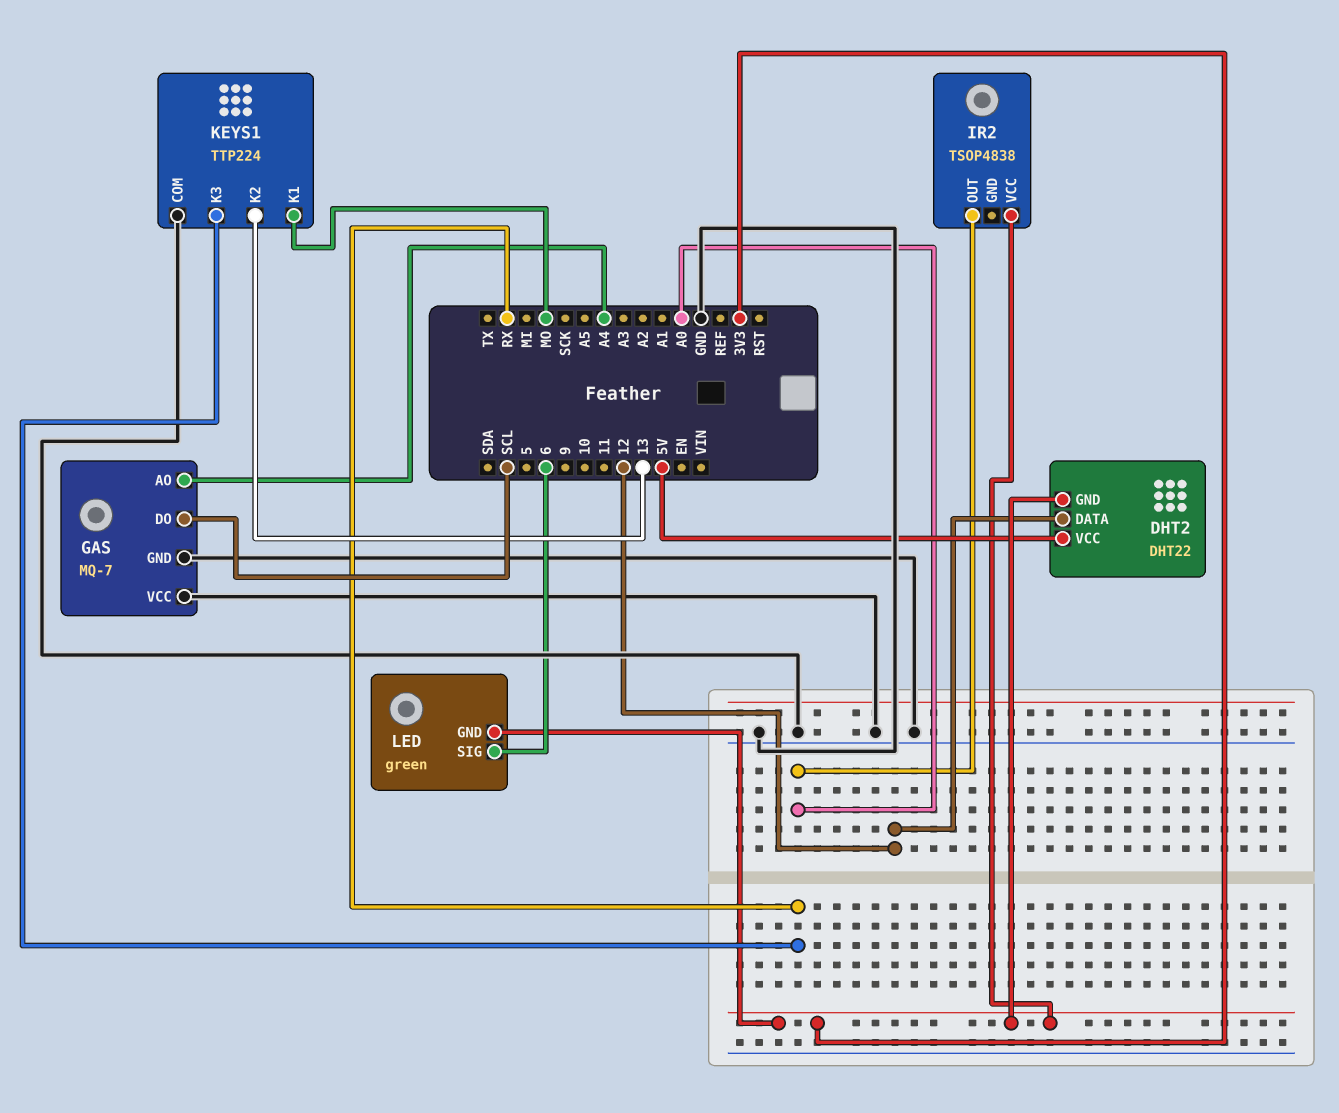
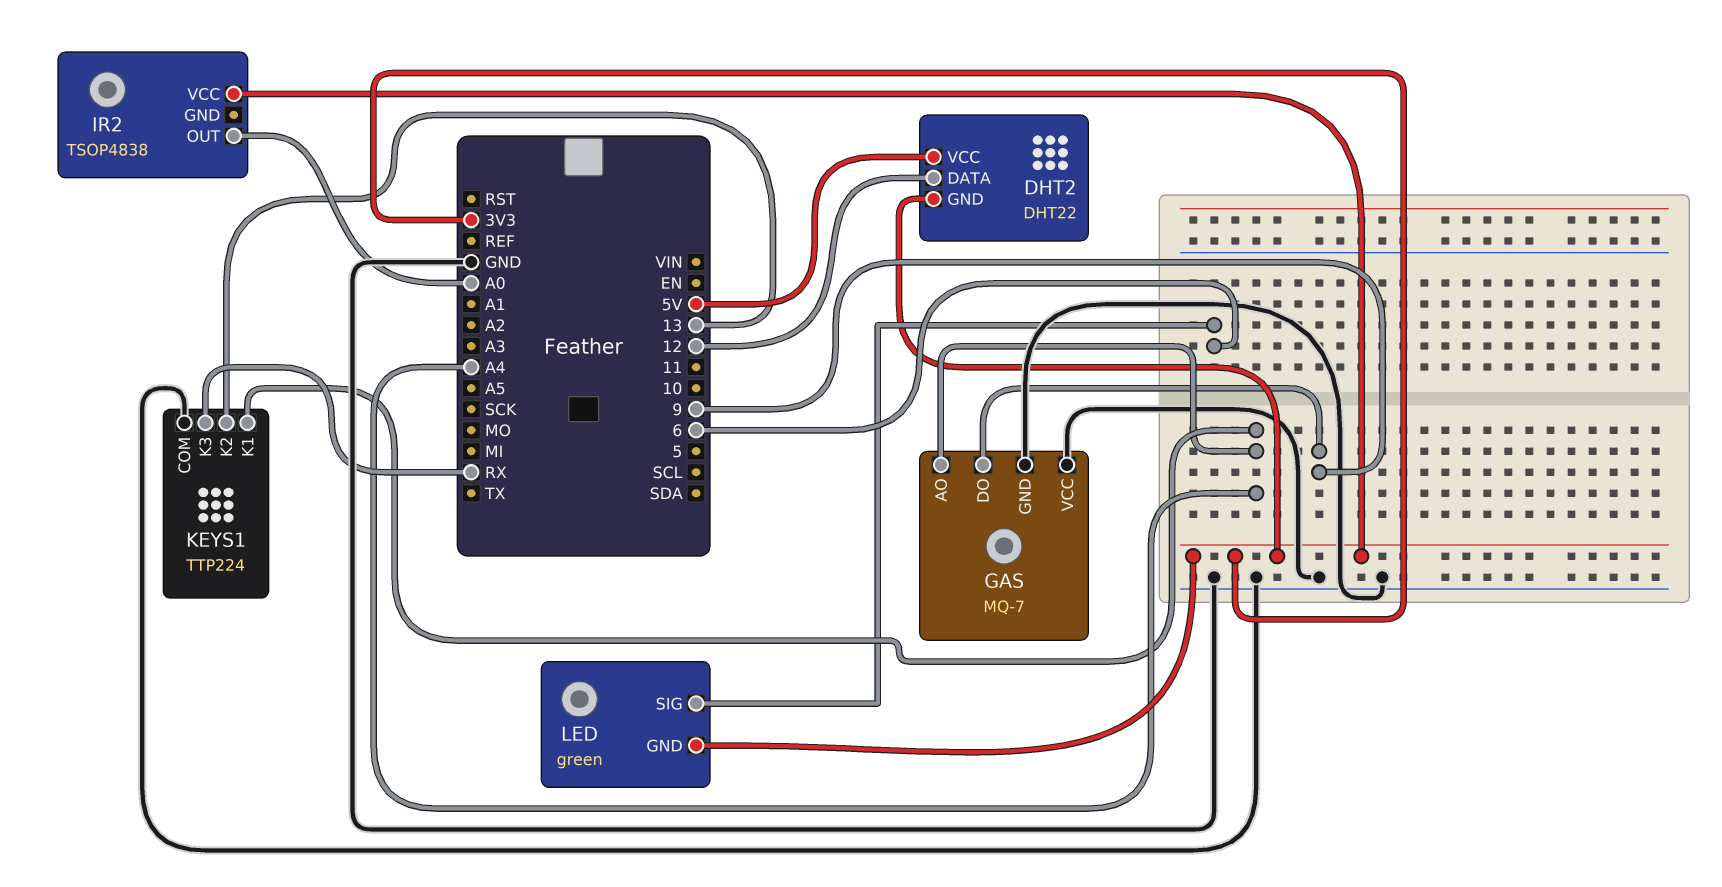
GAS pin DO: SCL -> 9
KEYS1 pin K1: MO -> A4

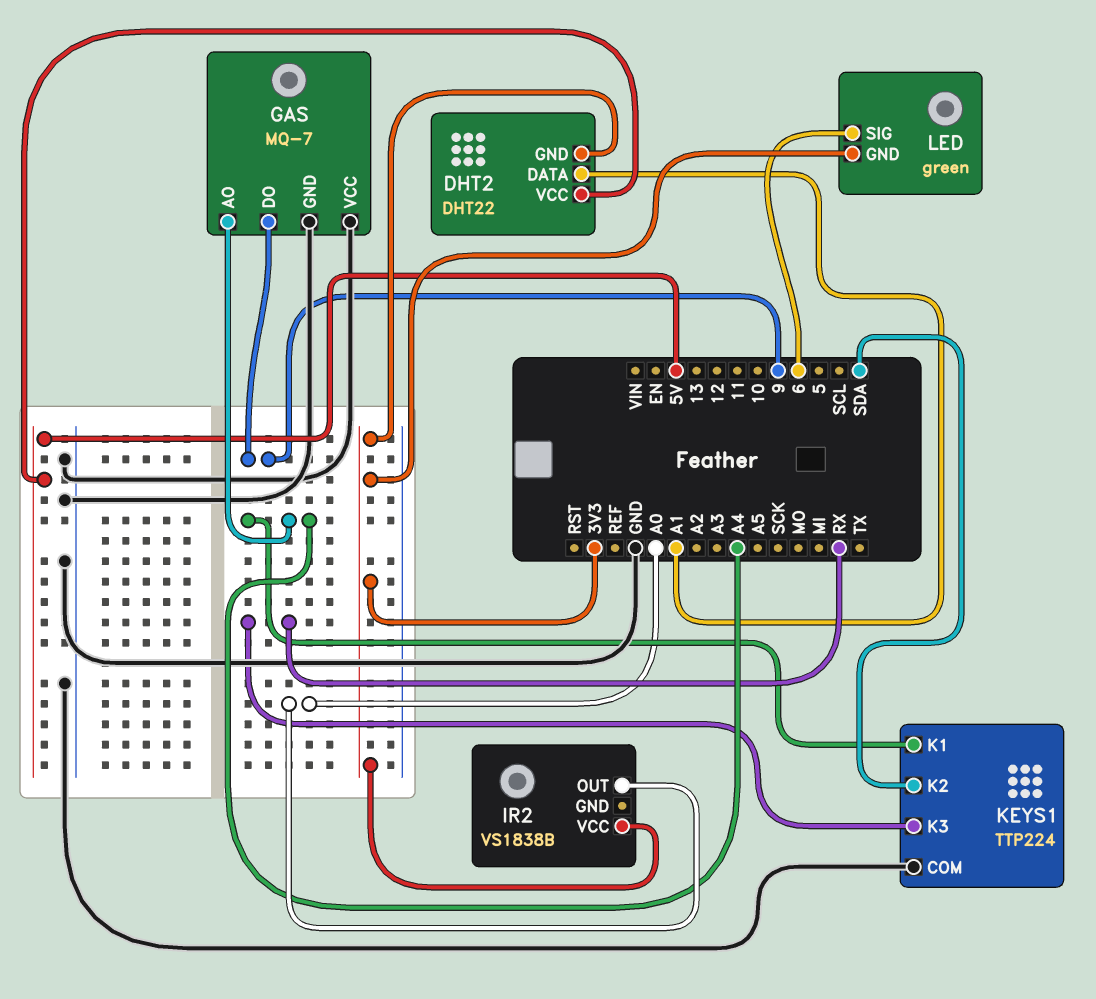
DHT2 pin DATA: 12 -> A1
IR2: TSOP4838 -> VS1838B
KEYS1 pin K2: 13 -> SDA

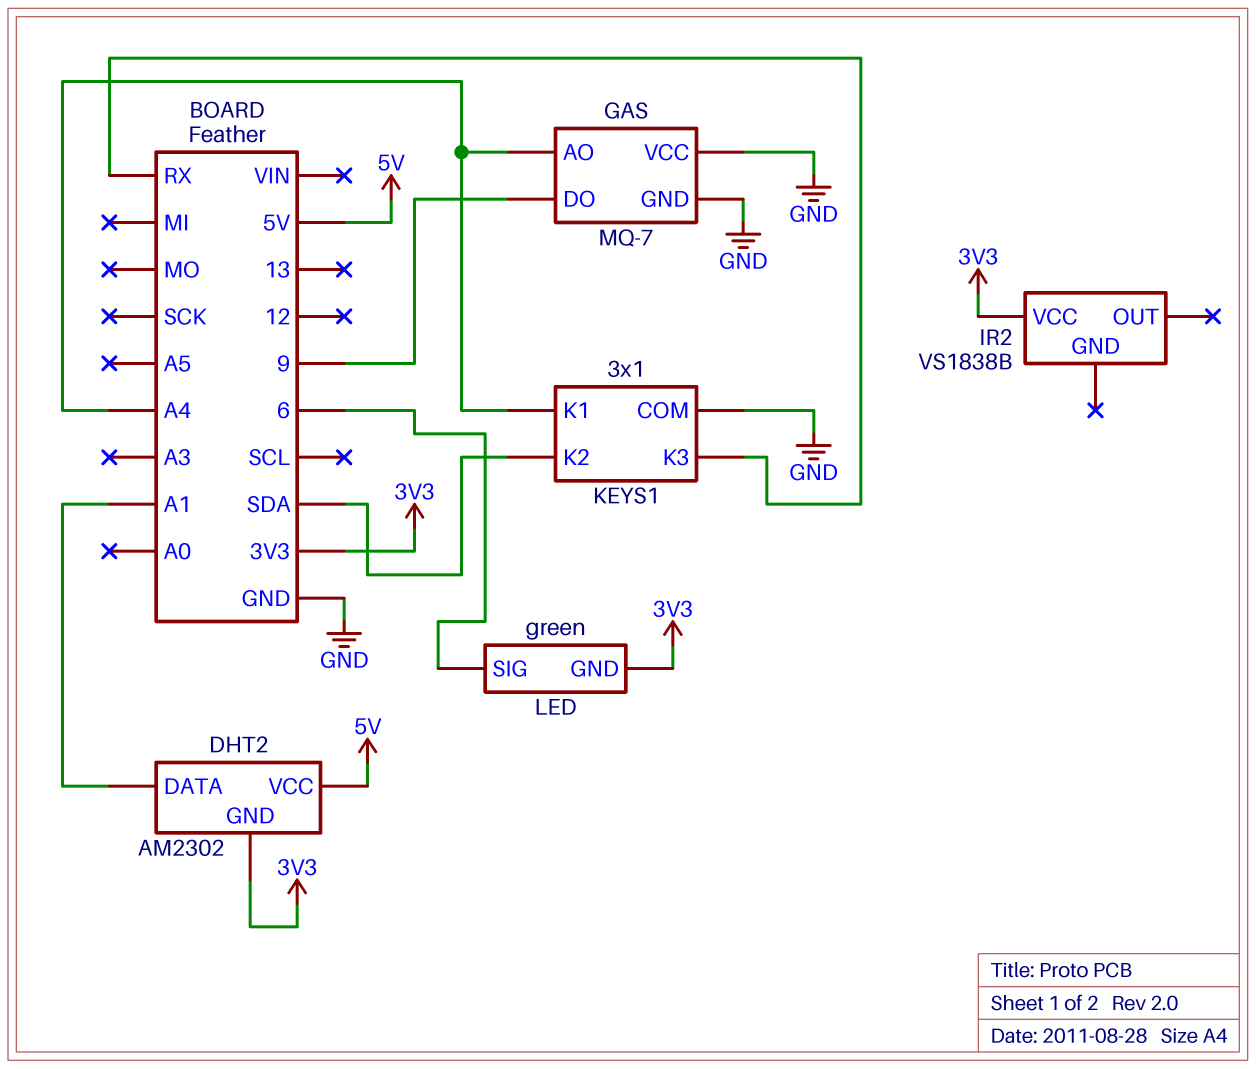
DHT2: DHT22 -> AM2302
IR2 pin OUT: A0 -> none
KEYS1: TTP224 -> 3x1

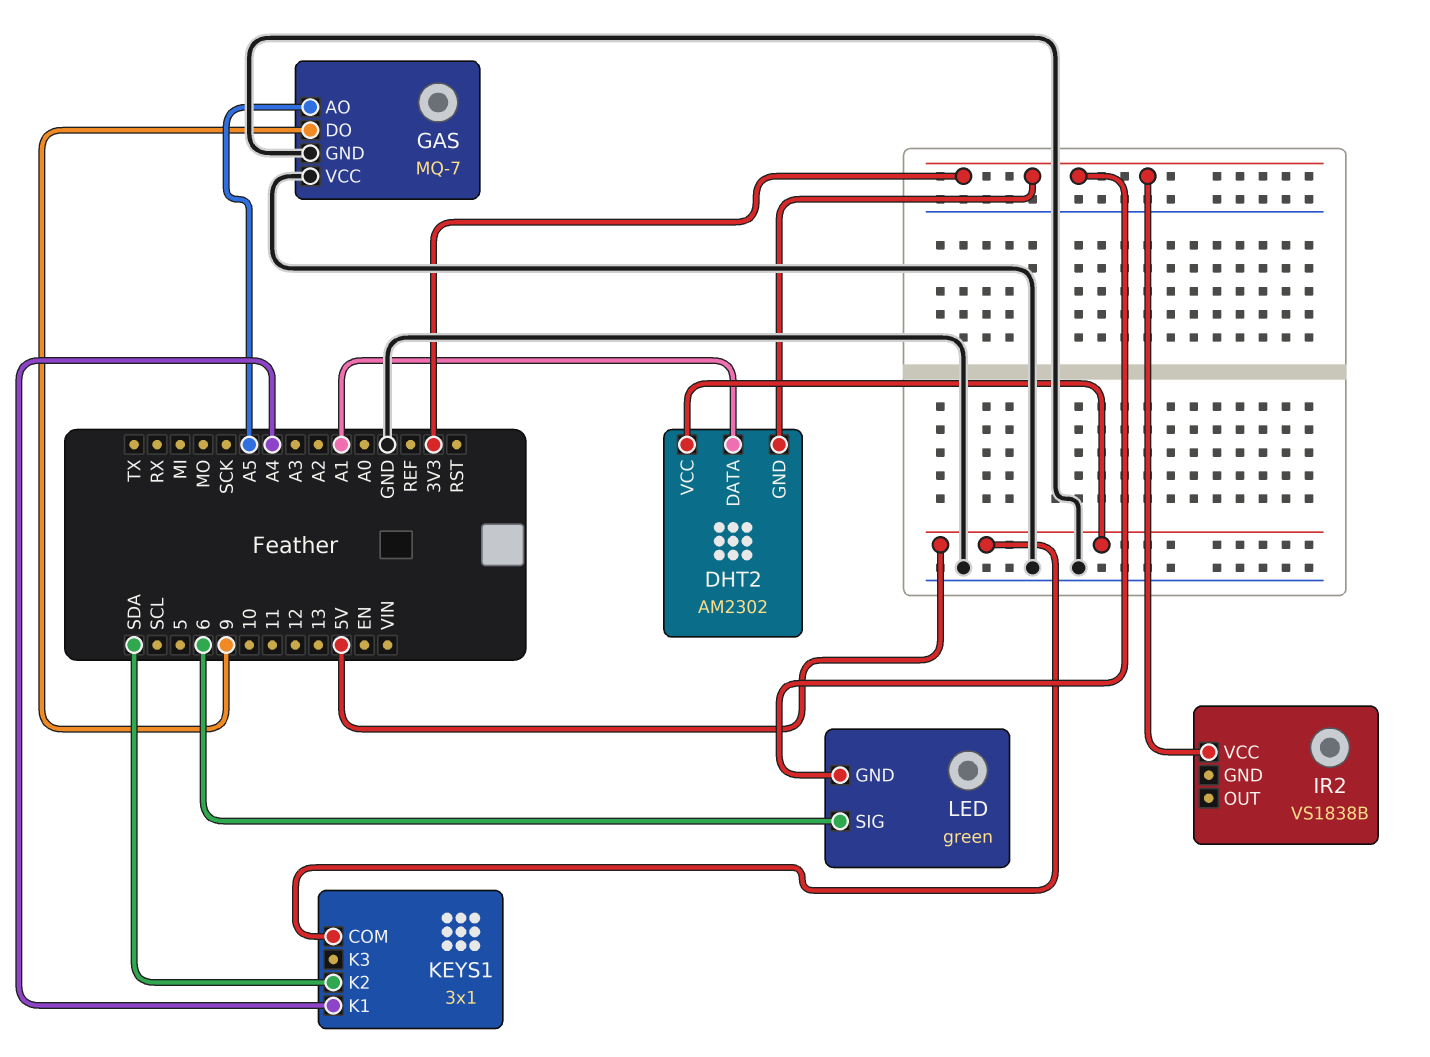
GAS pin AO: A4 -> A5
KEYS1 pin COM: GND -> 5V
KEYS1 pin K3: RX -> none

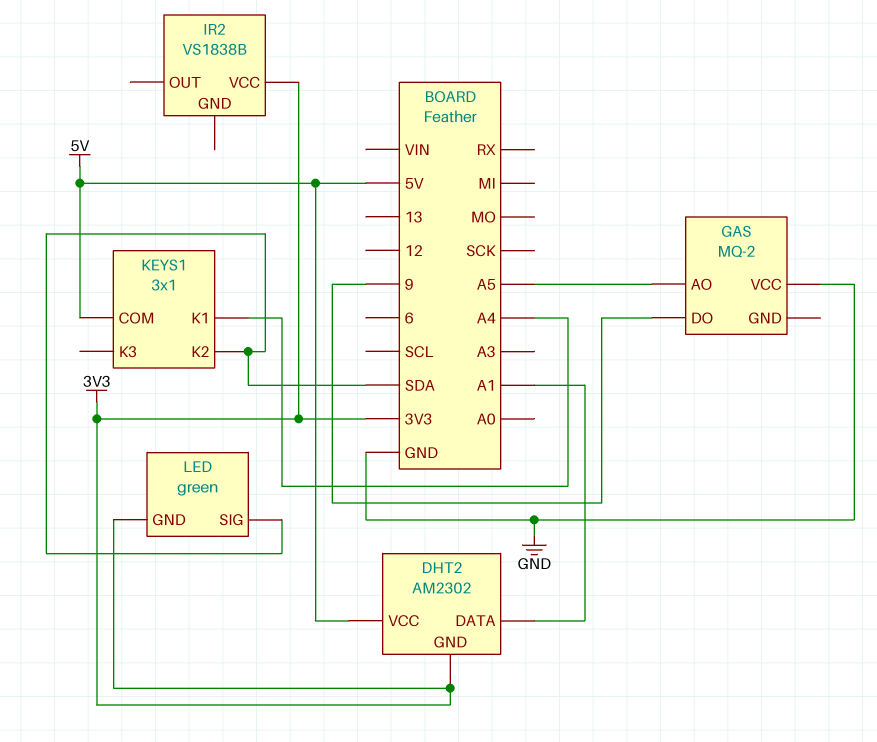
GAS: MQ-7 -> MQ-2
GAS pin GND: GND -> none
LED pin SIG: 6 -> SDA

